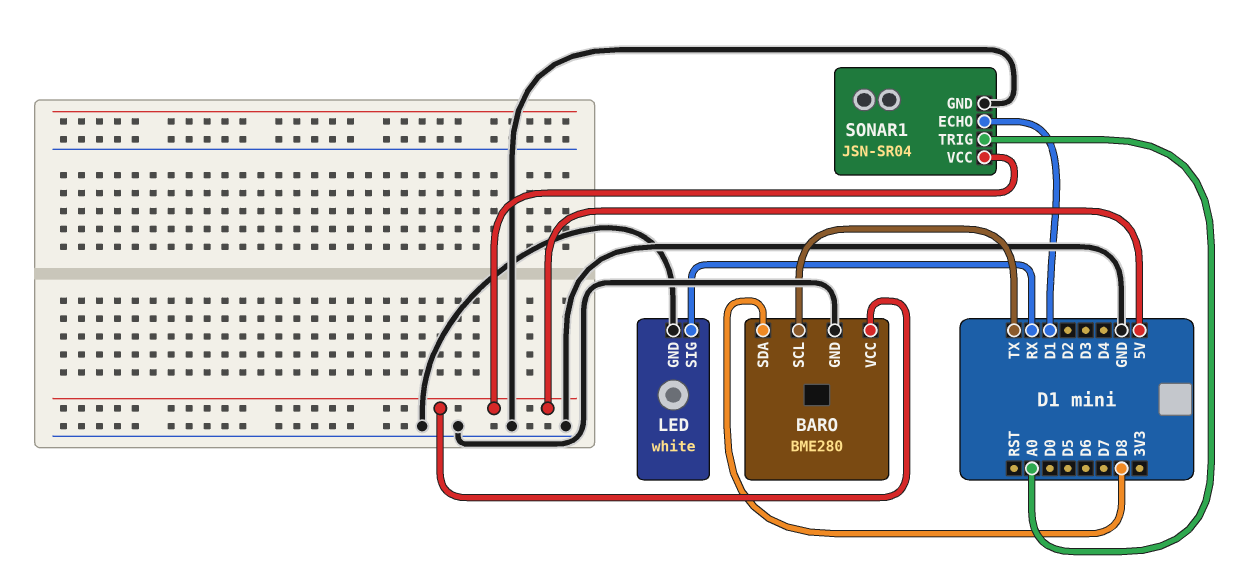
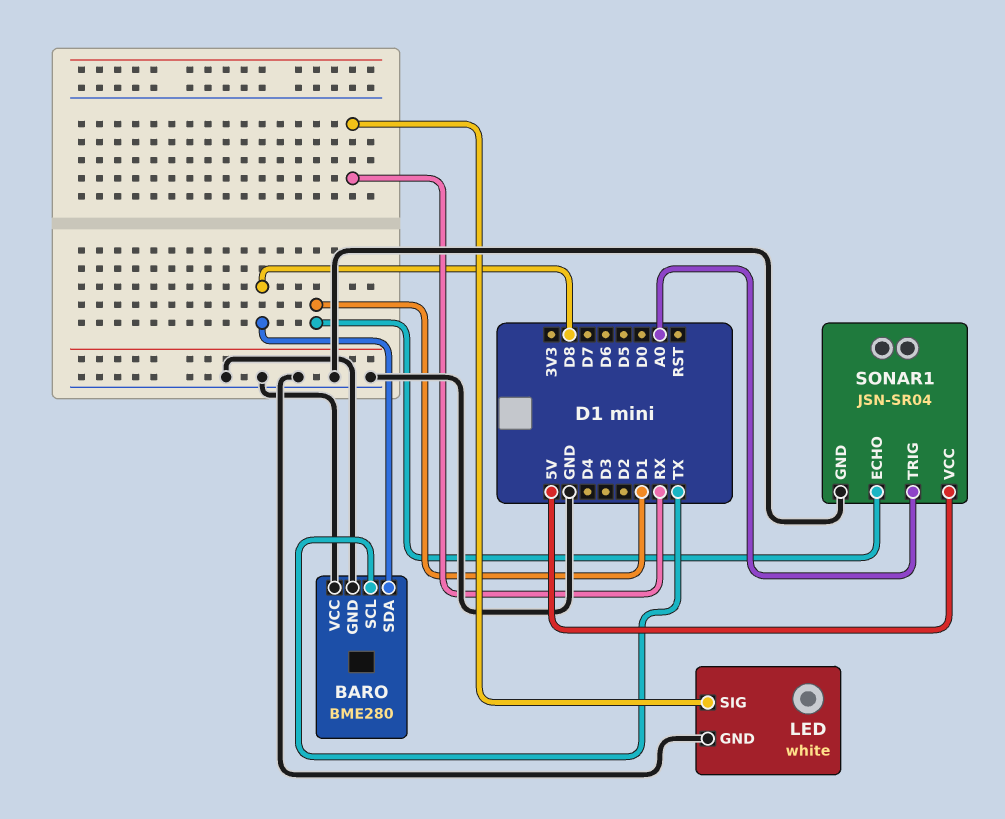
BARO pin VCC: 5V -> GND

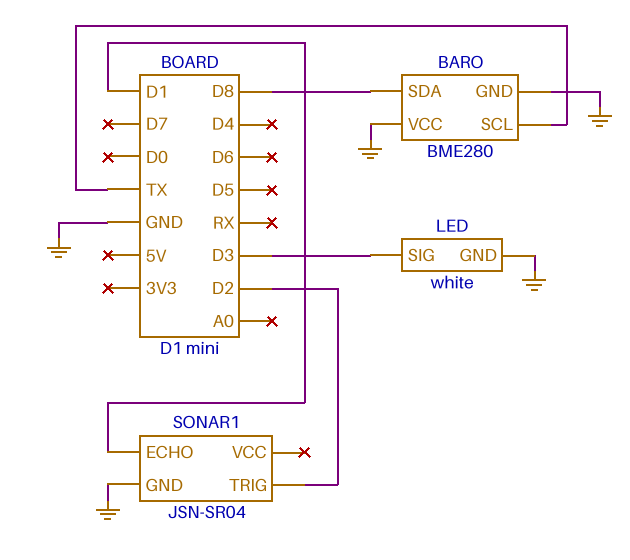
LED pin SIG: RX -> D3
SONAR1 pin TRIG: A0 -> D2
SONAR1 pin VCC: 5V -> none

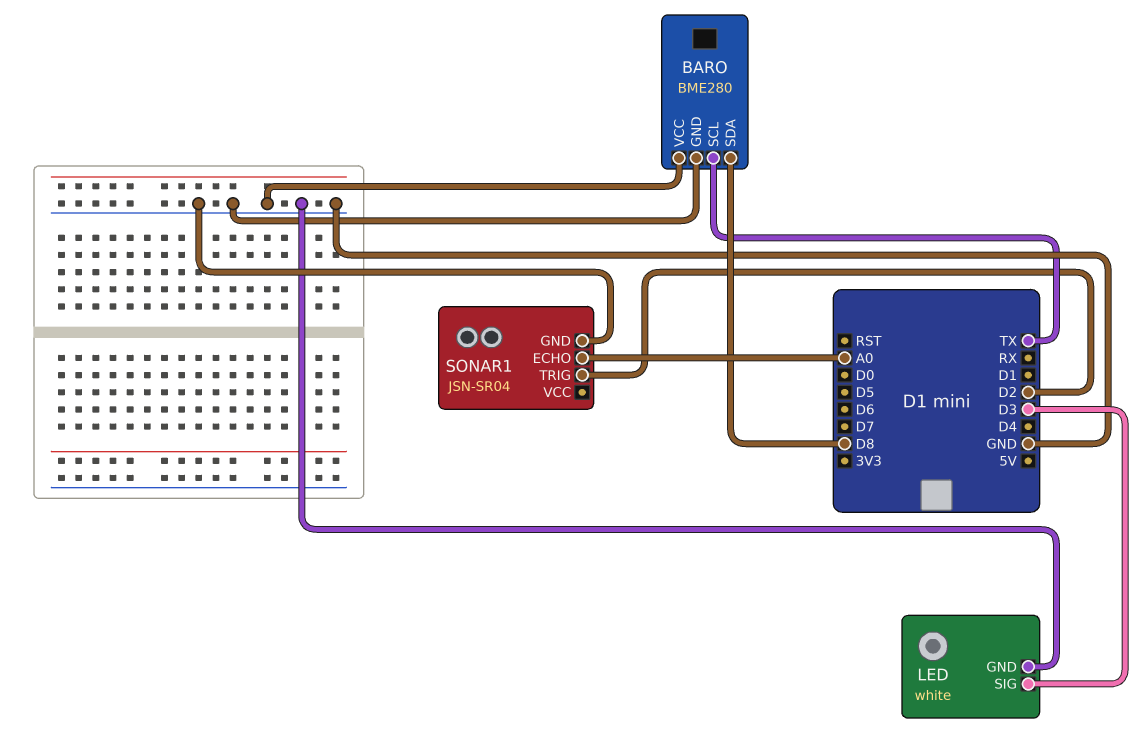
SONAR1 pin ECHO: D1 -> A0

